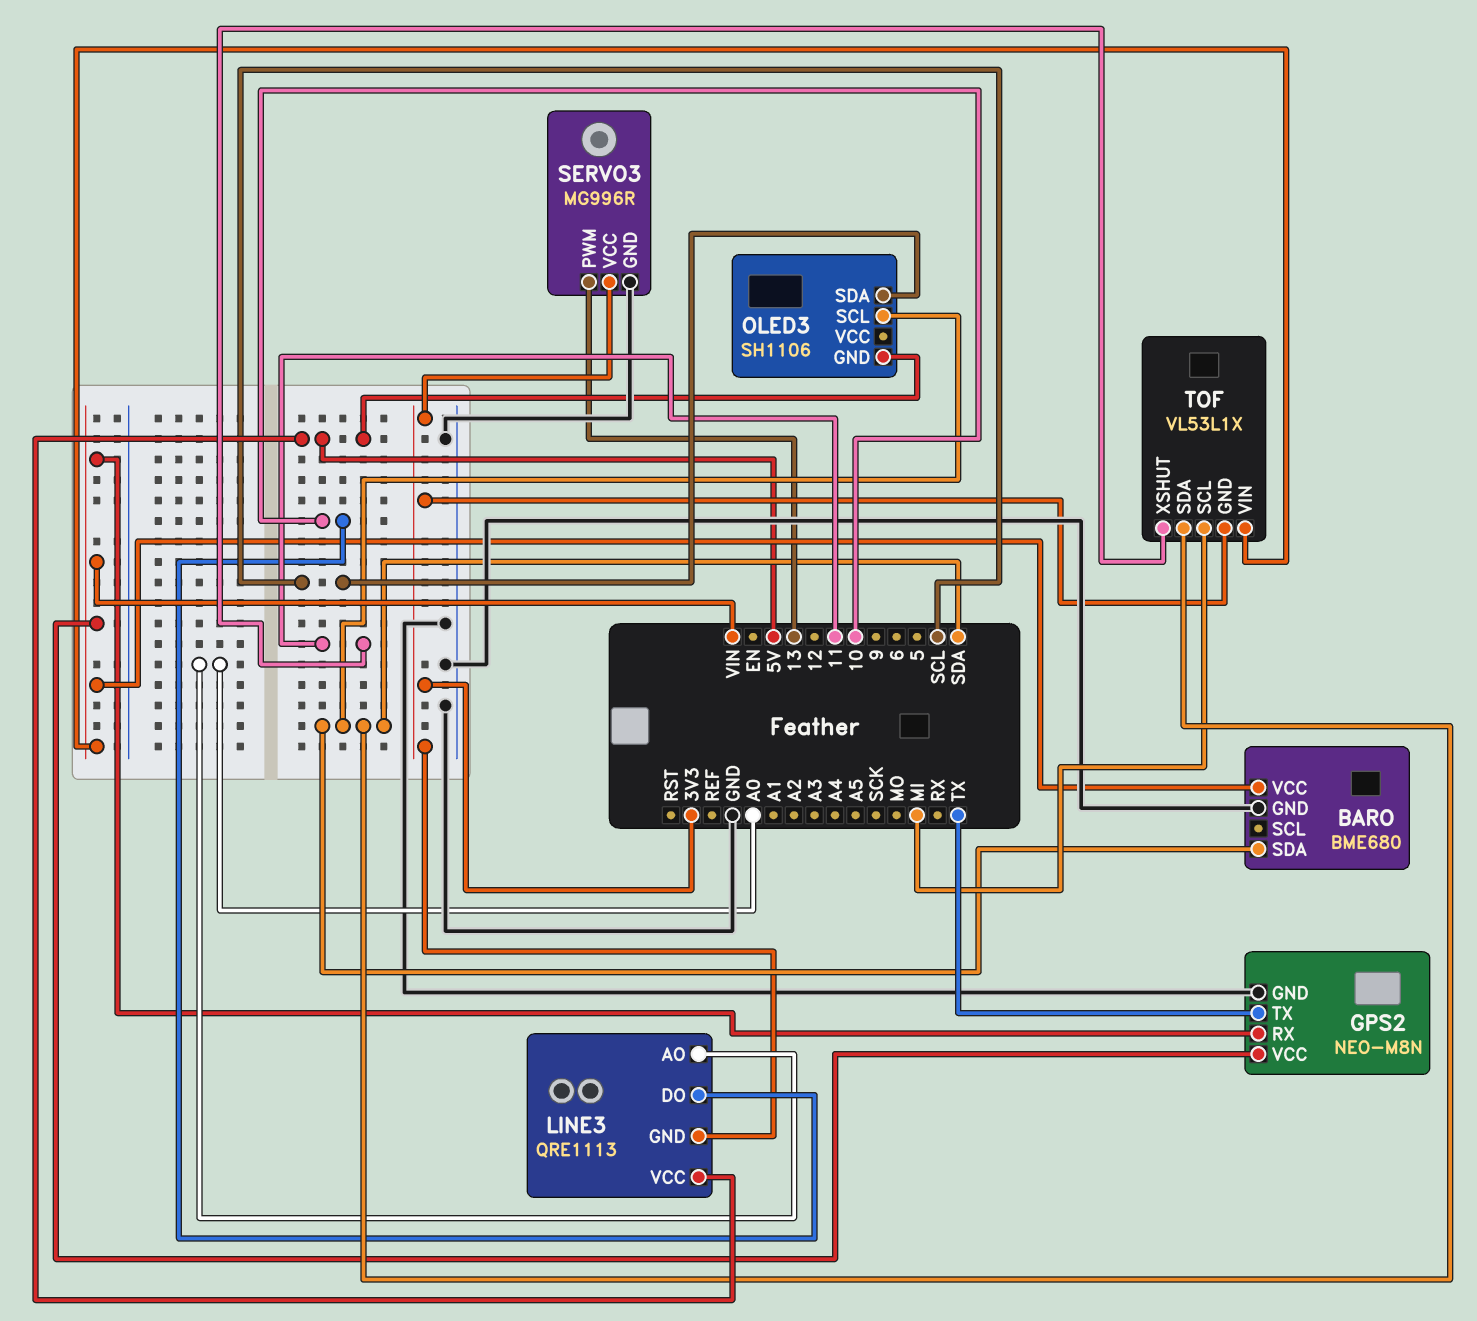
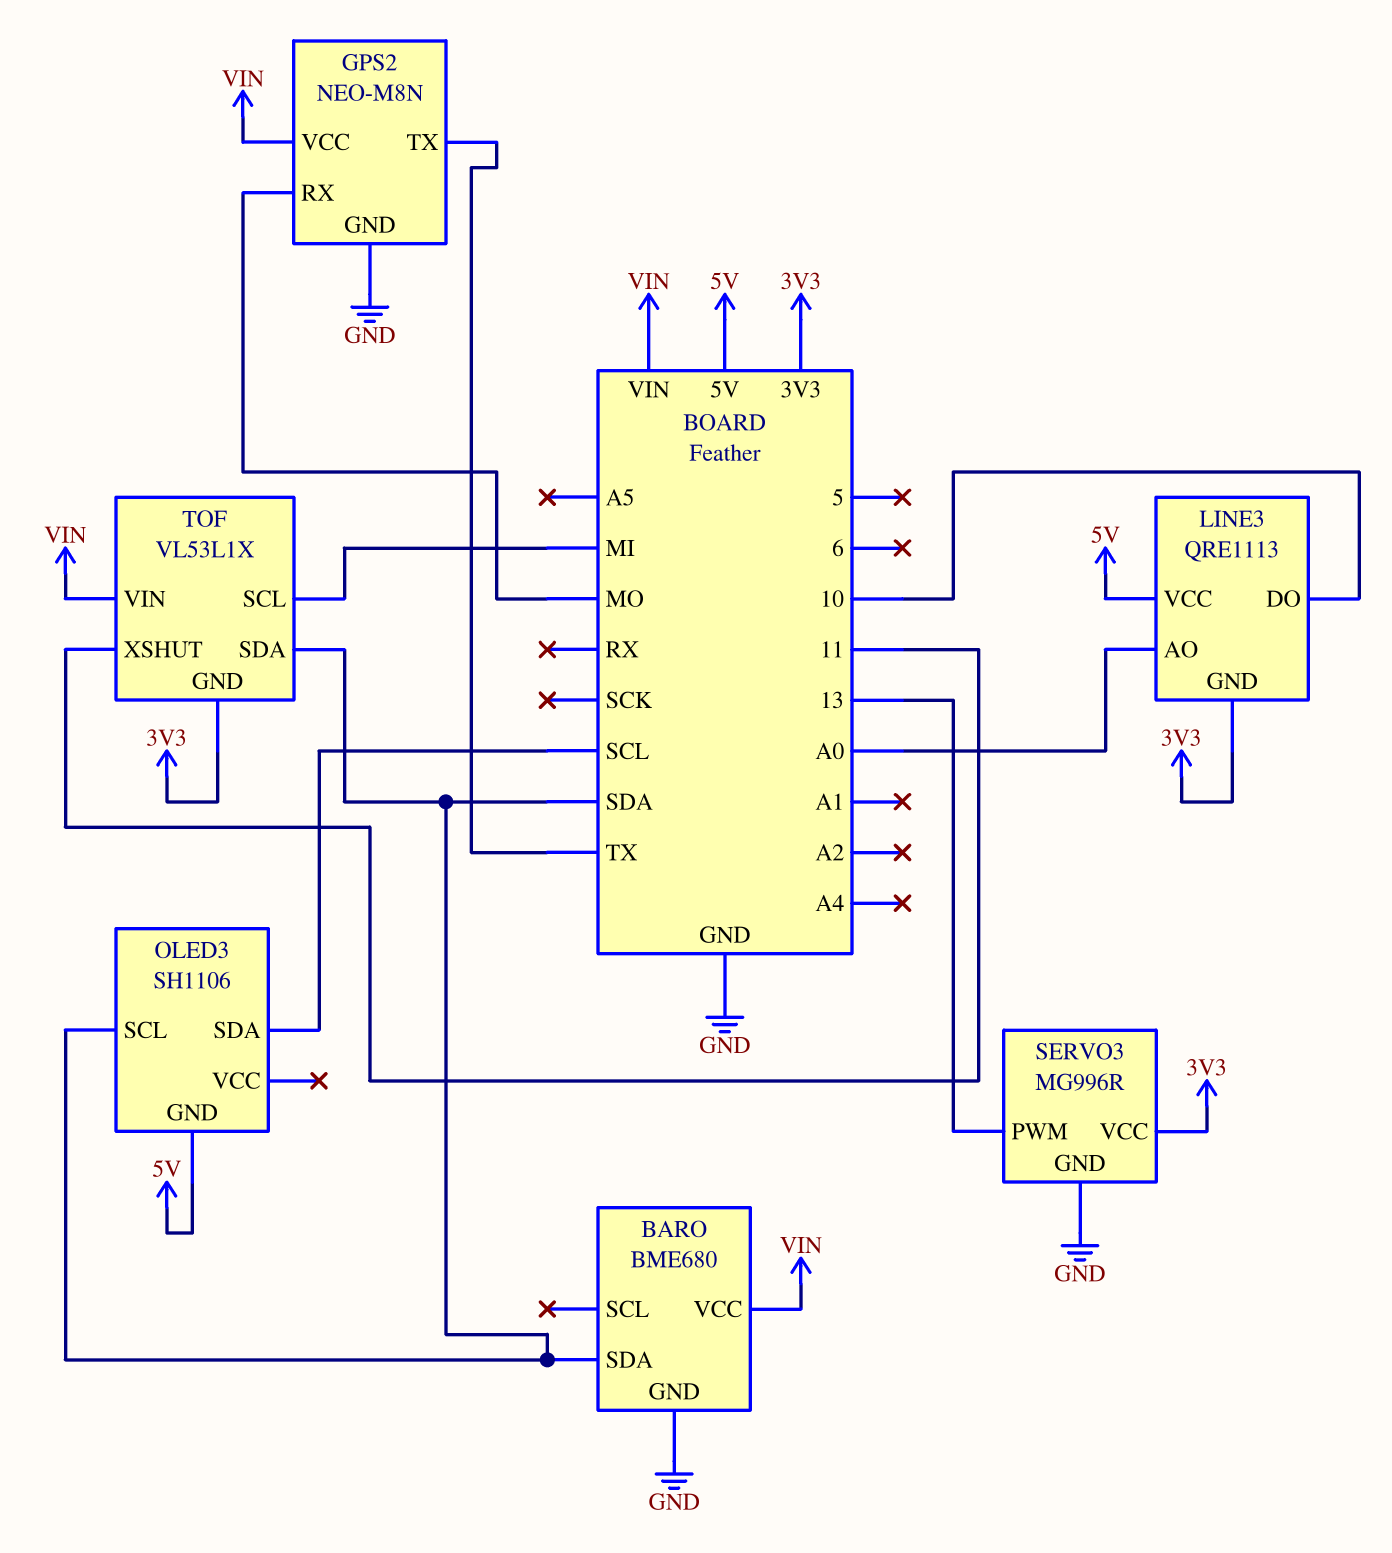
GPS2 pin RX: VIN -> MO

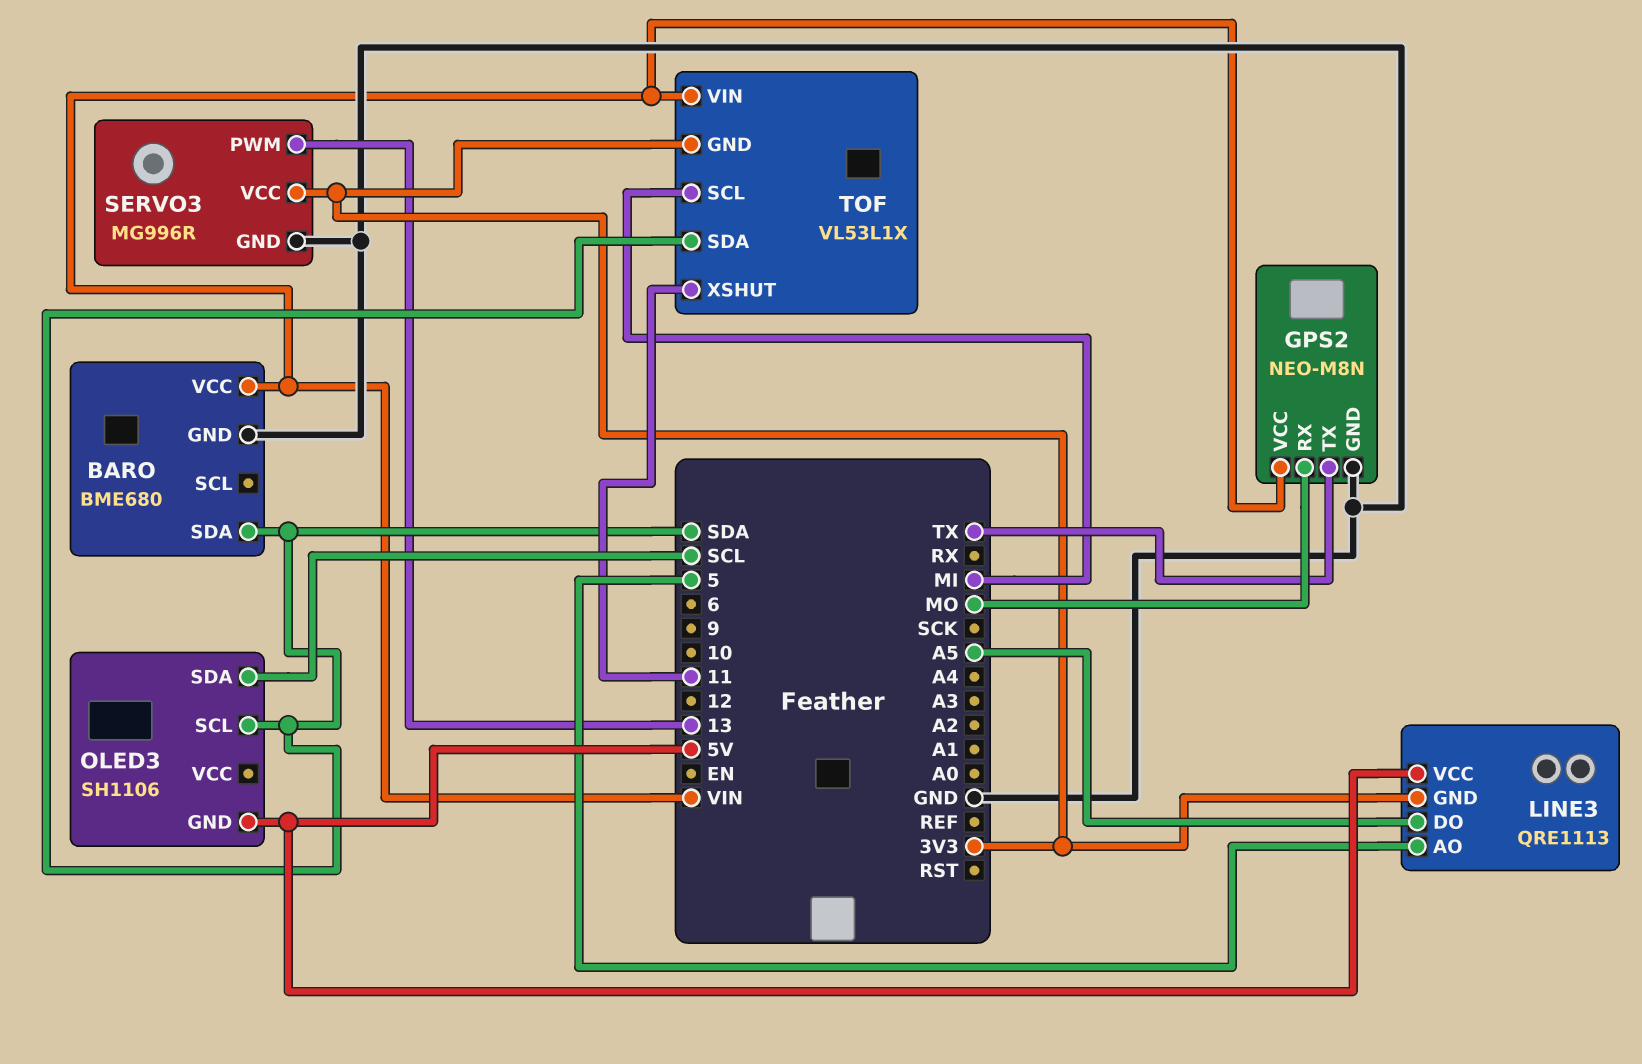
LINE3 pin AO: A0 -> 5
LINE3 pin DO: 10 -> A5

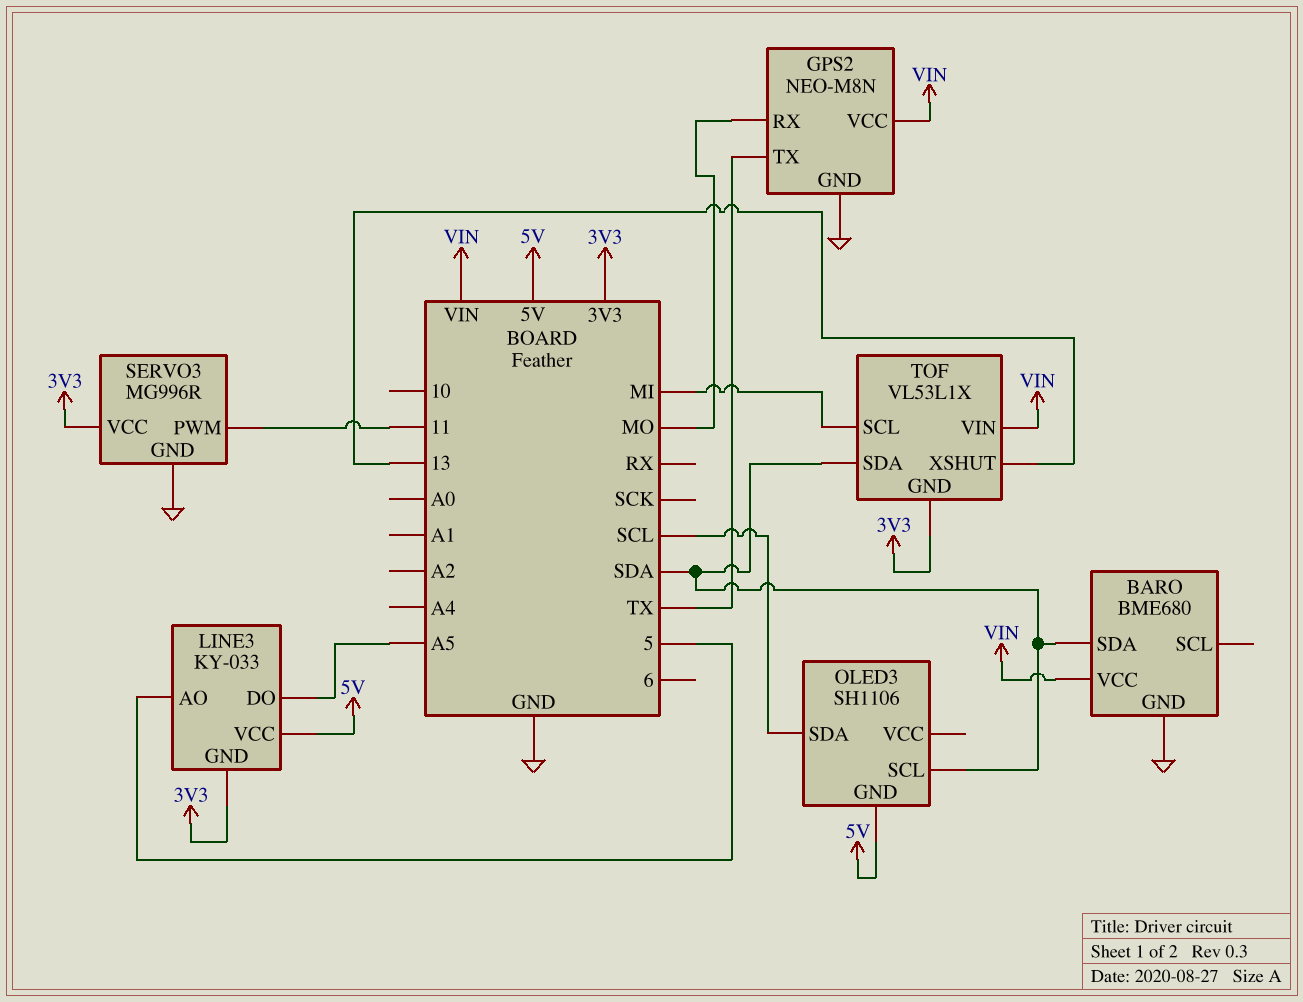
LINE3: QRE1113 -> KY-033
SERVO3 pin PWM: 13 -> 11
TOF pin XSHUT: 11 -> 13

